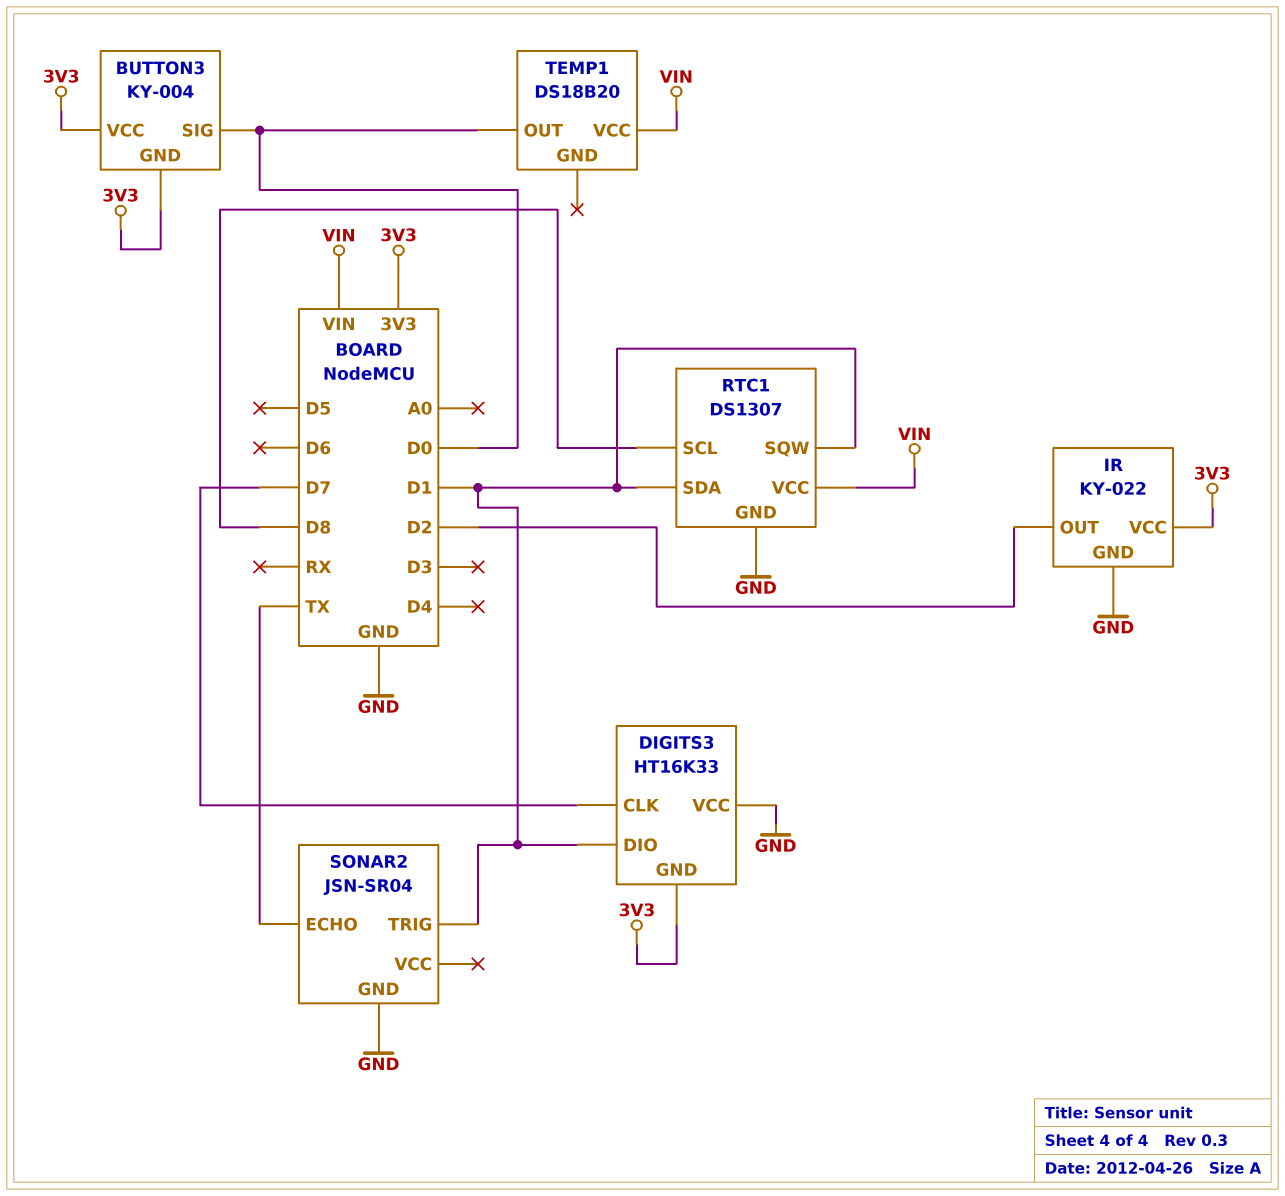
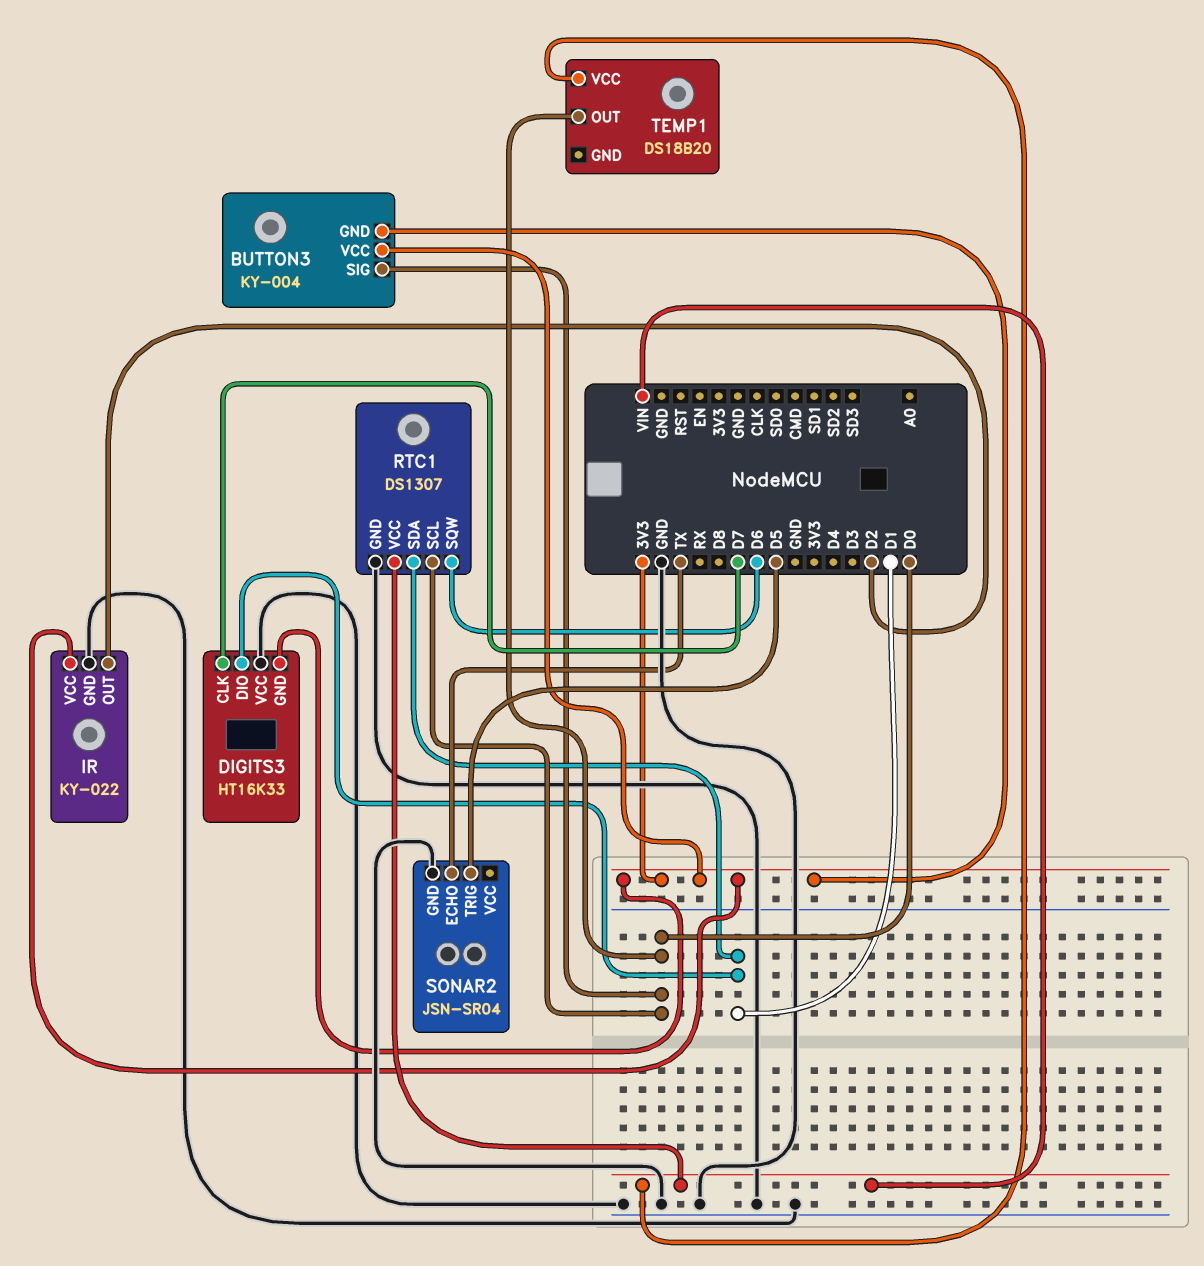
RTC1 pin SCL: D8 -> D0
RTC1 pin SQW: D1 -> D6
SONAR2 pin TRIG: D1 -> D5

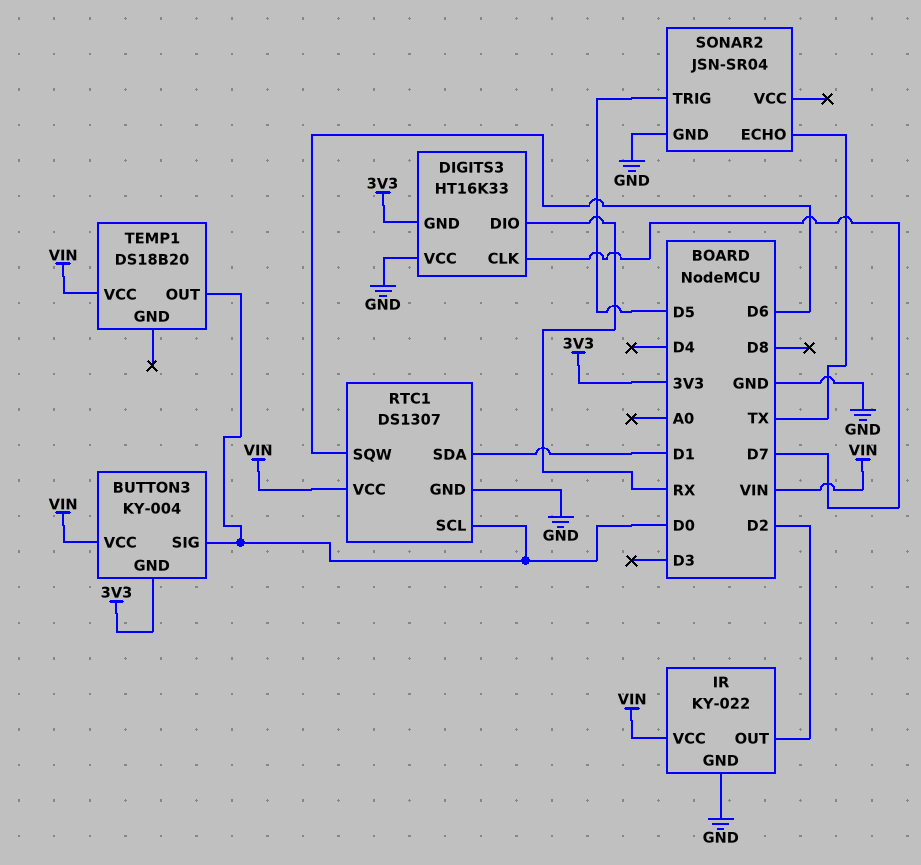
BUTTON3 pin VCC: 3V3 -> VIN
DIGITS3 pin DIO: D1 -> RX
IR pin VCC: 3V3 -> VIN

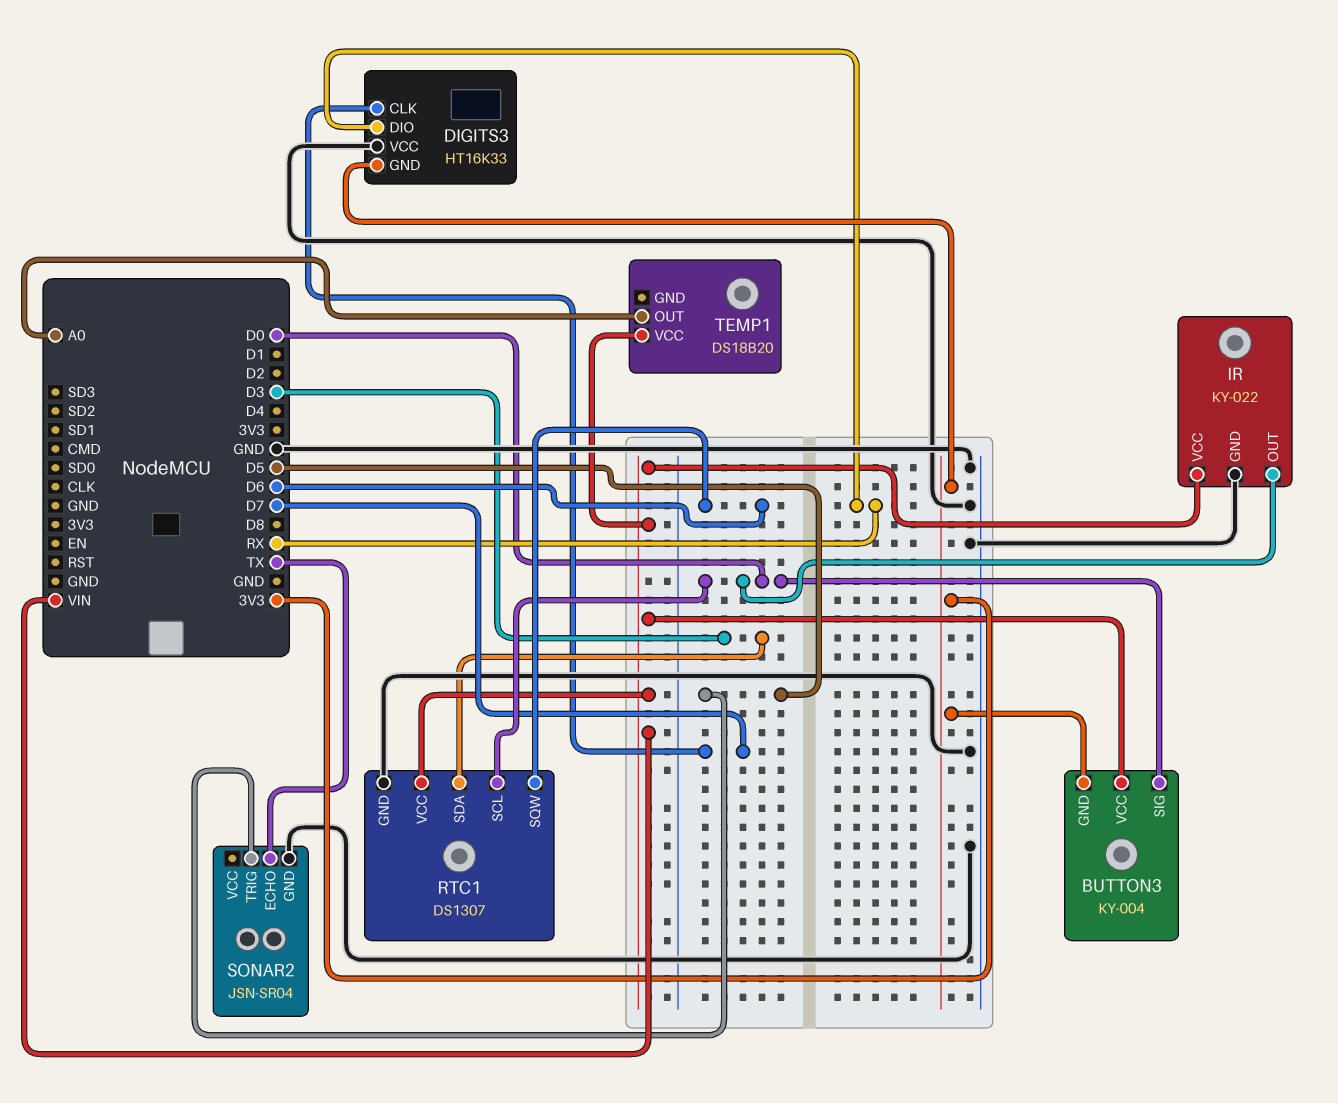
IR pin OUT: D2 -> D0
RTC1 pin SDA: D1 -> D3
TEMP1 pin OUT: D0 -> A0

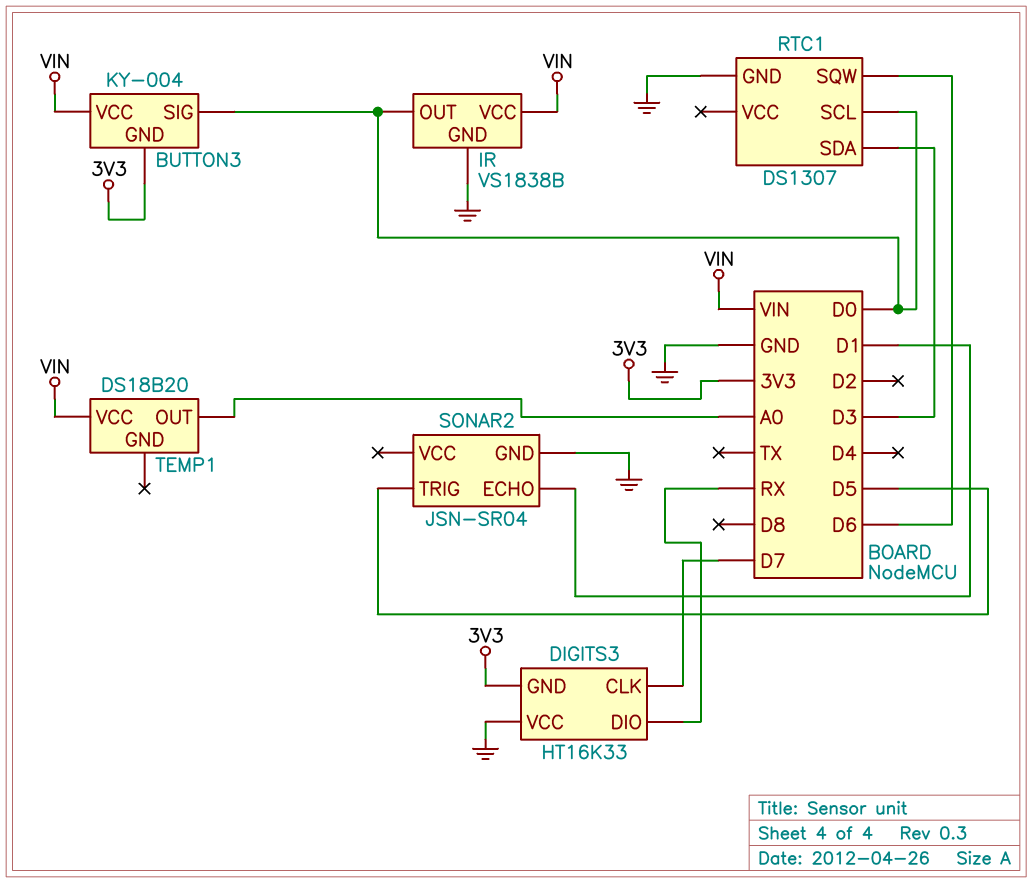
IR: KY-022 -> VS1838B
RTC1 pin VCC: VIN -> none
SONAR2 pin ECHO: TX -> D1

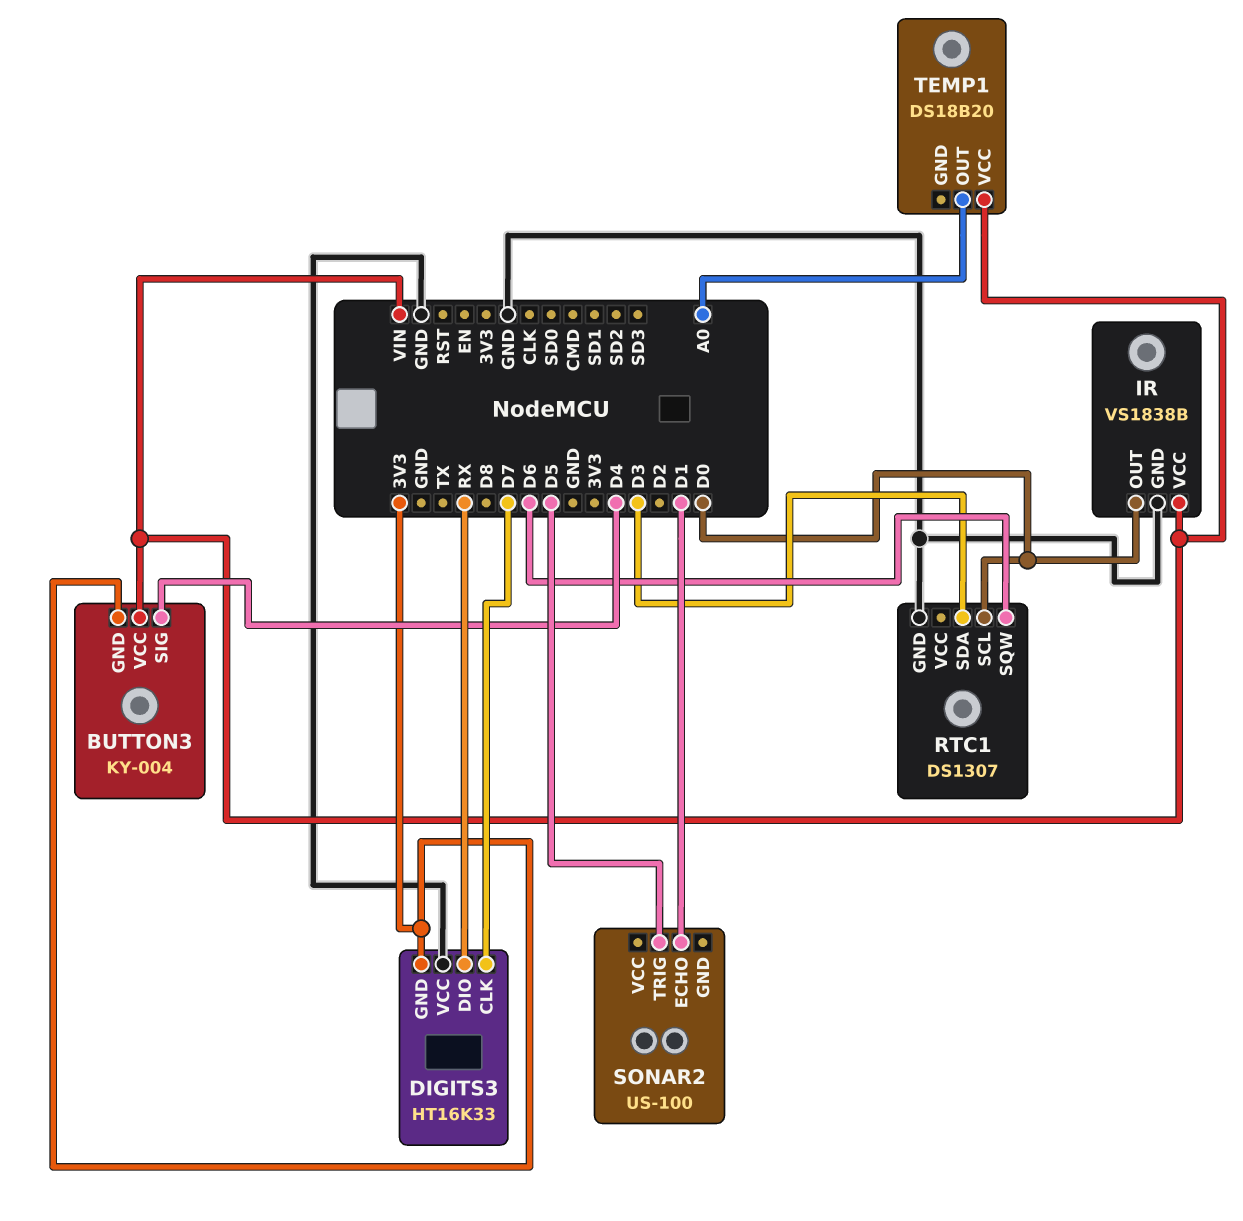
BUTTON3 pin SIG: D0 -> D4
SONAR2: JSN-SR04 -> US-100
SONAR2 pin GND: GND -> none

